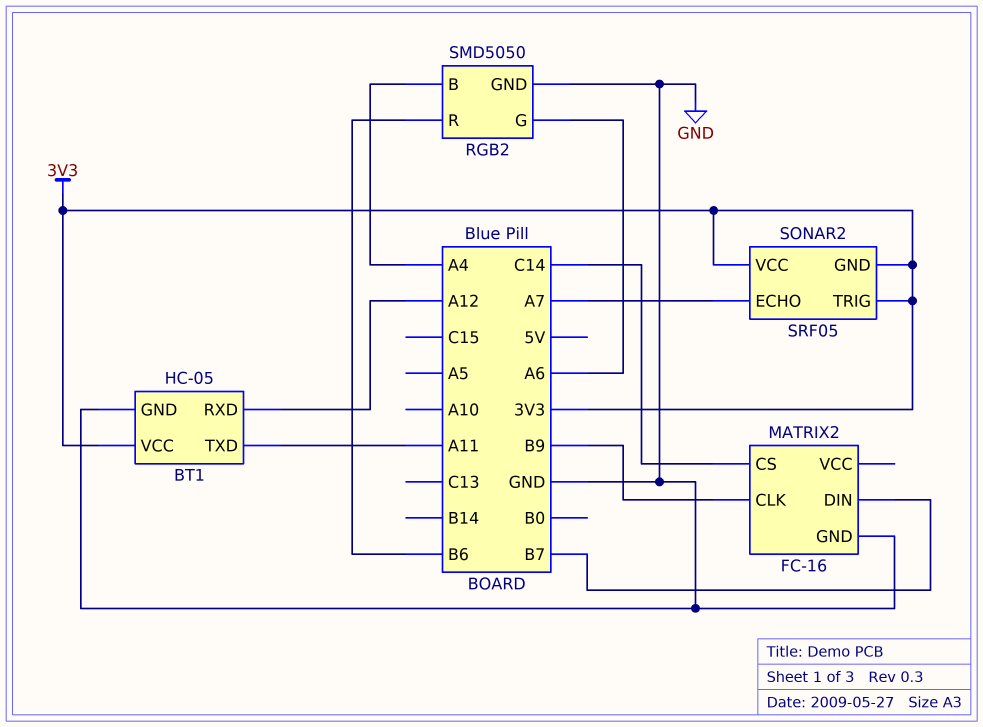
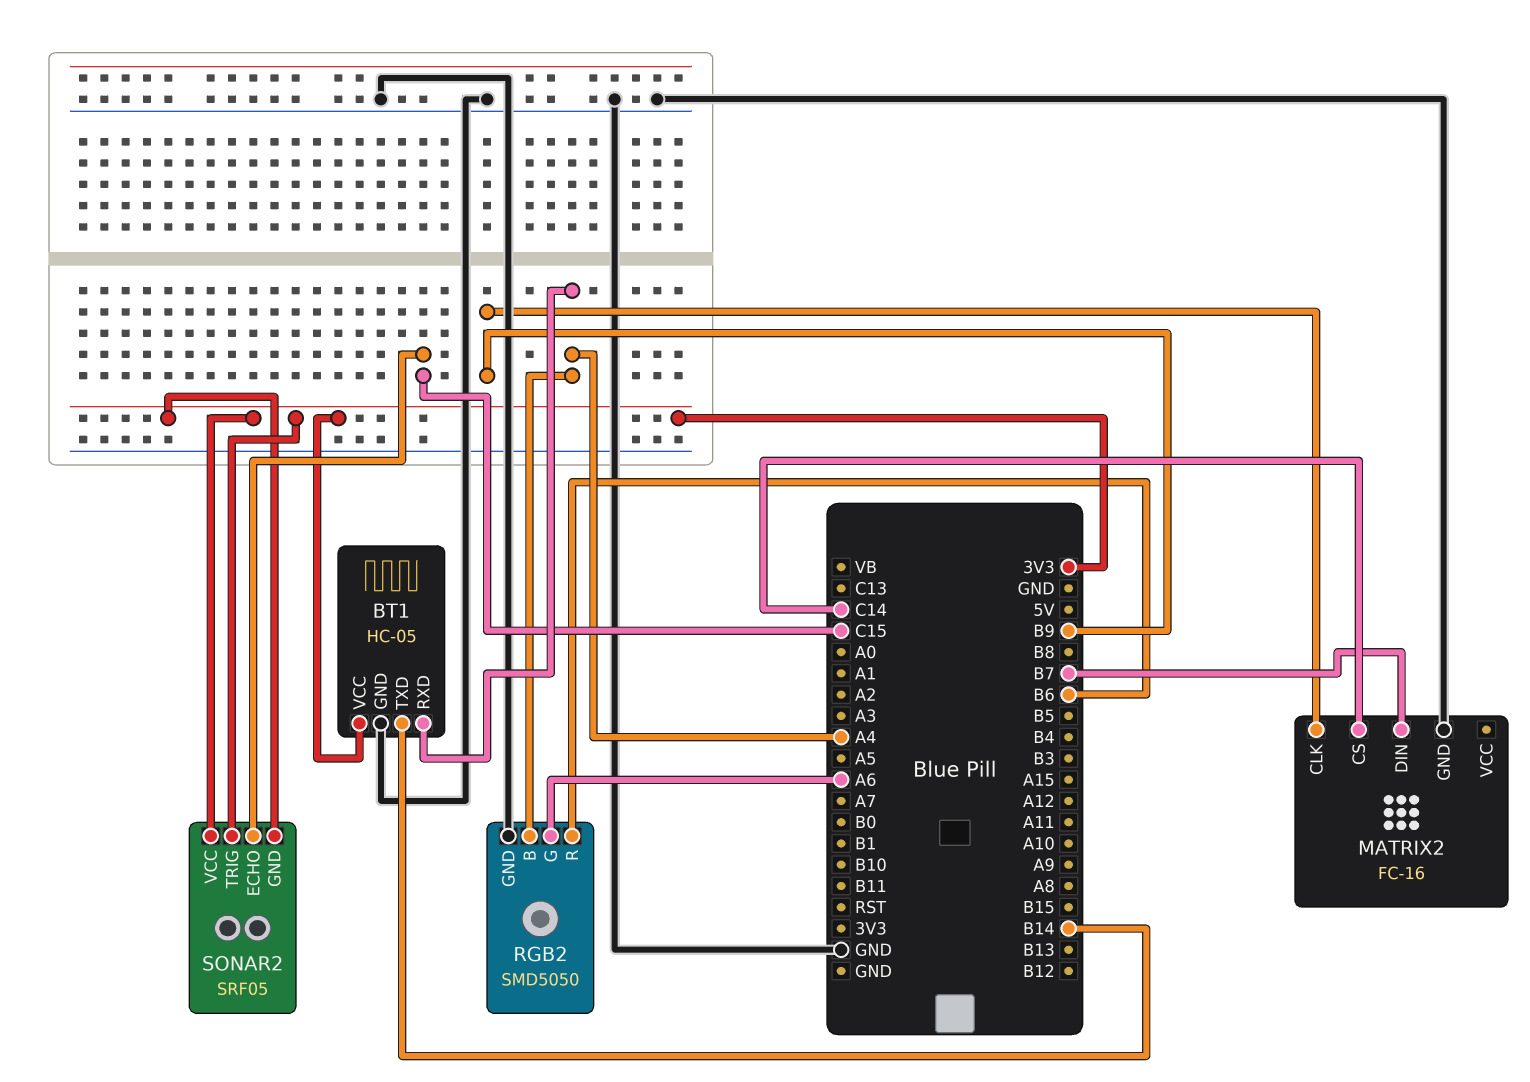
BT1 pin RXD: A12 -> A4
BT1 pin TXD: A11 -> B14
SONAR2 pin ECHO: A7 -> C15

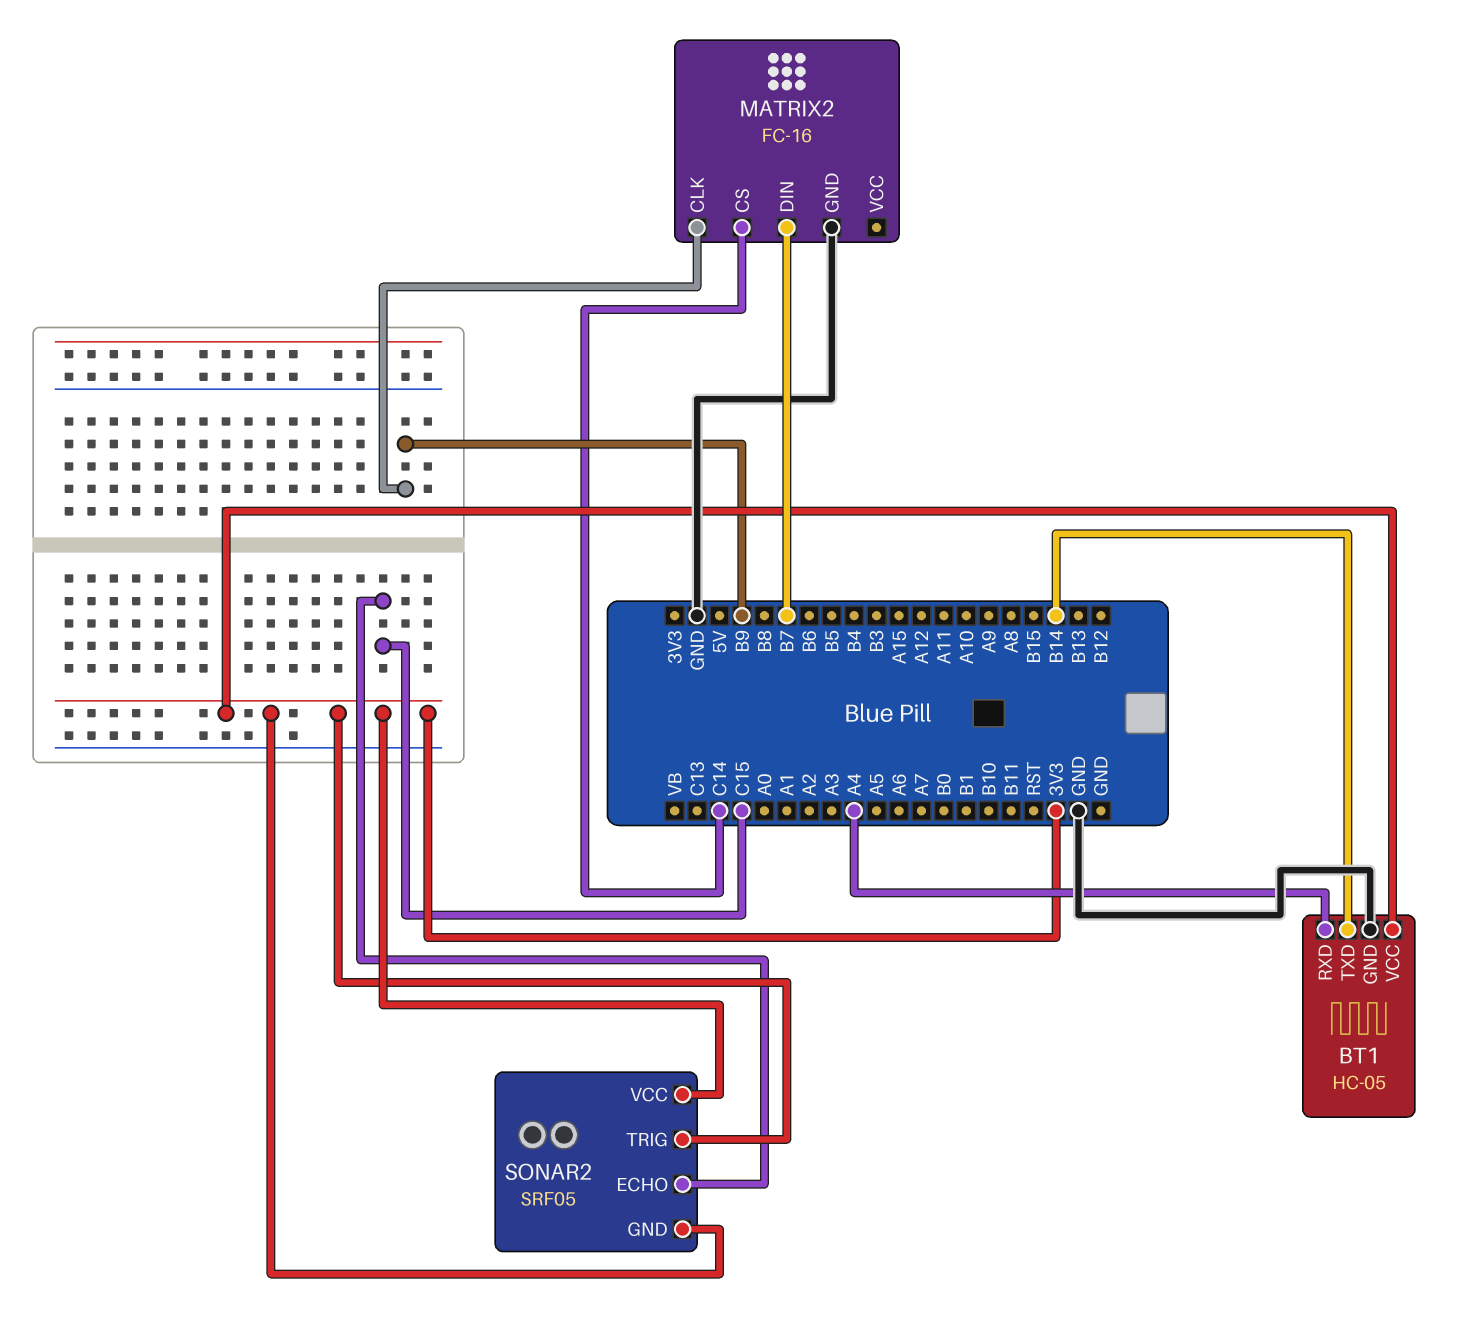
RGB2: SMD5050 -> none
RGB2 pin B: A4 -> none
RGB2 pin G: A6 -> none
RGB2 pin GND: GND -> none
RGB2 pin R: B6 -> none

